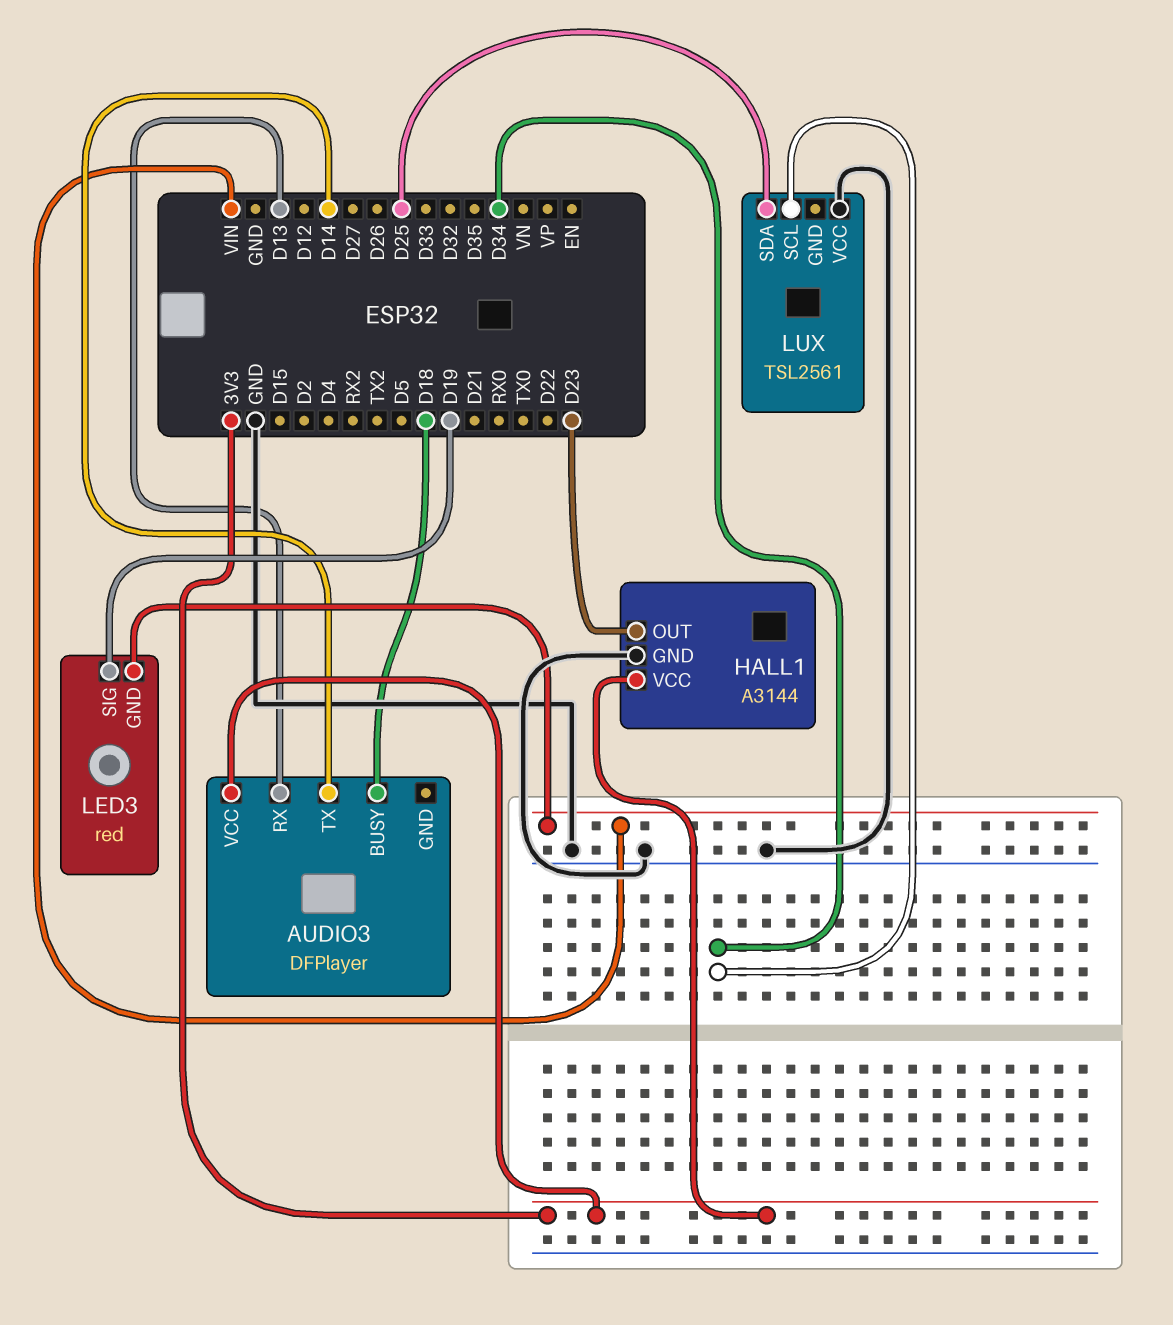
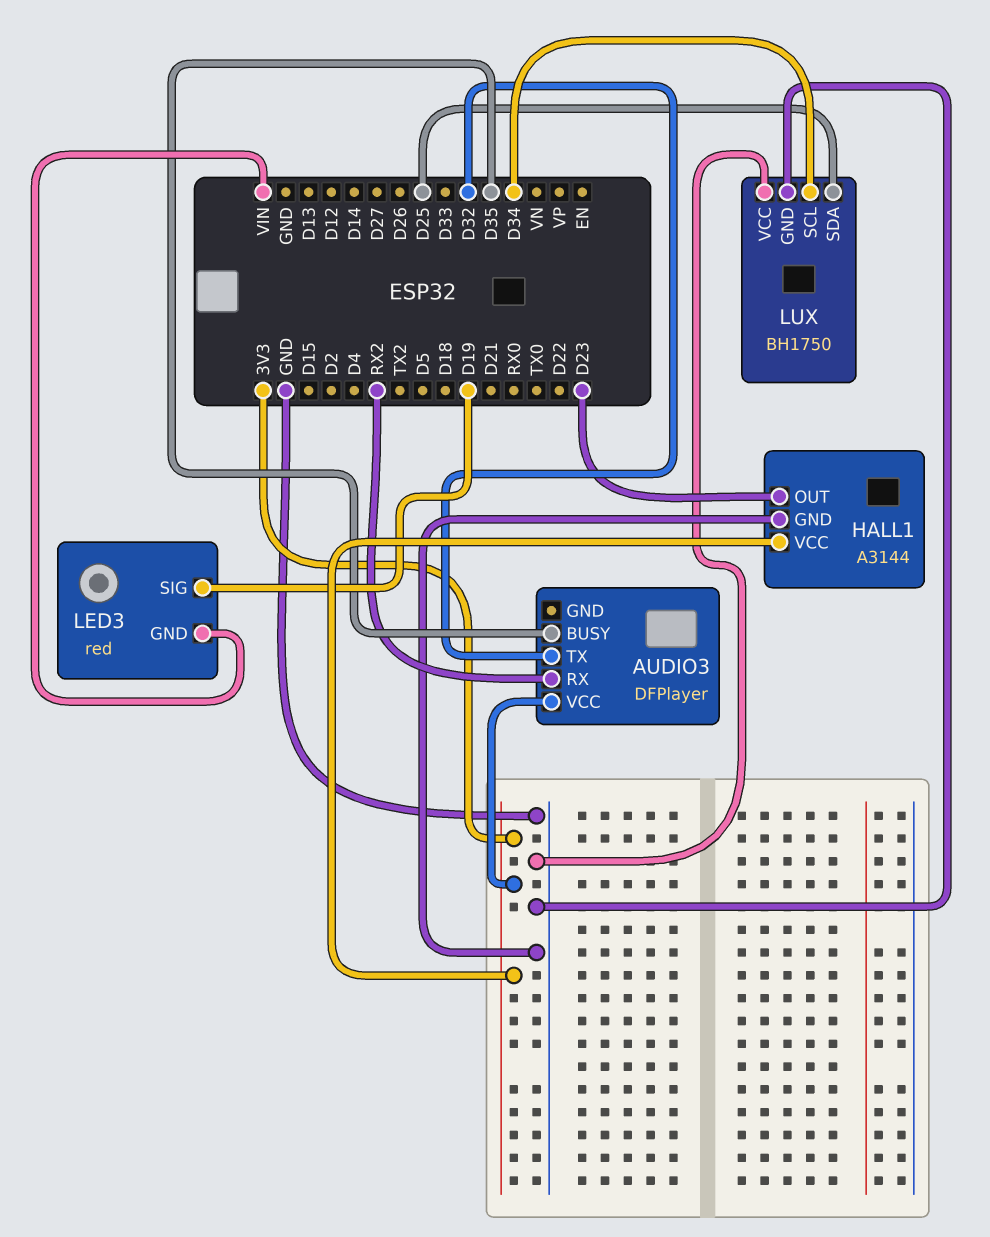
AUDIO3 pin BUSY: D18 -> D35
AUDIO3 pin RX: D13 -> RX2
AUDIO3 pin TX: D14 -> D32
LUX: TSL2561 -> BH1750
LUX pin GND: none -> GND

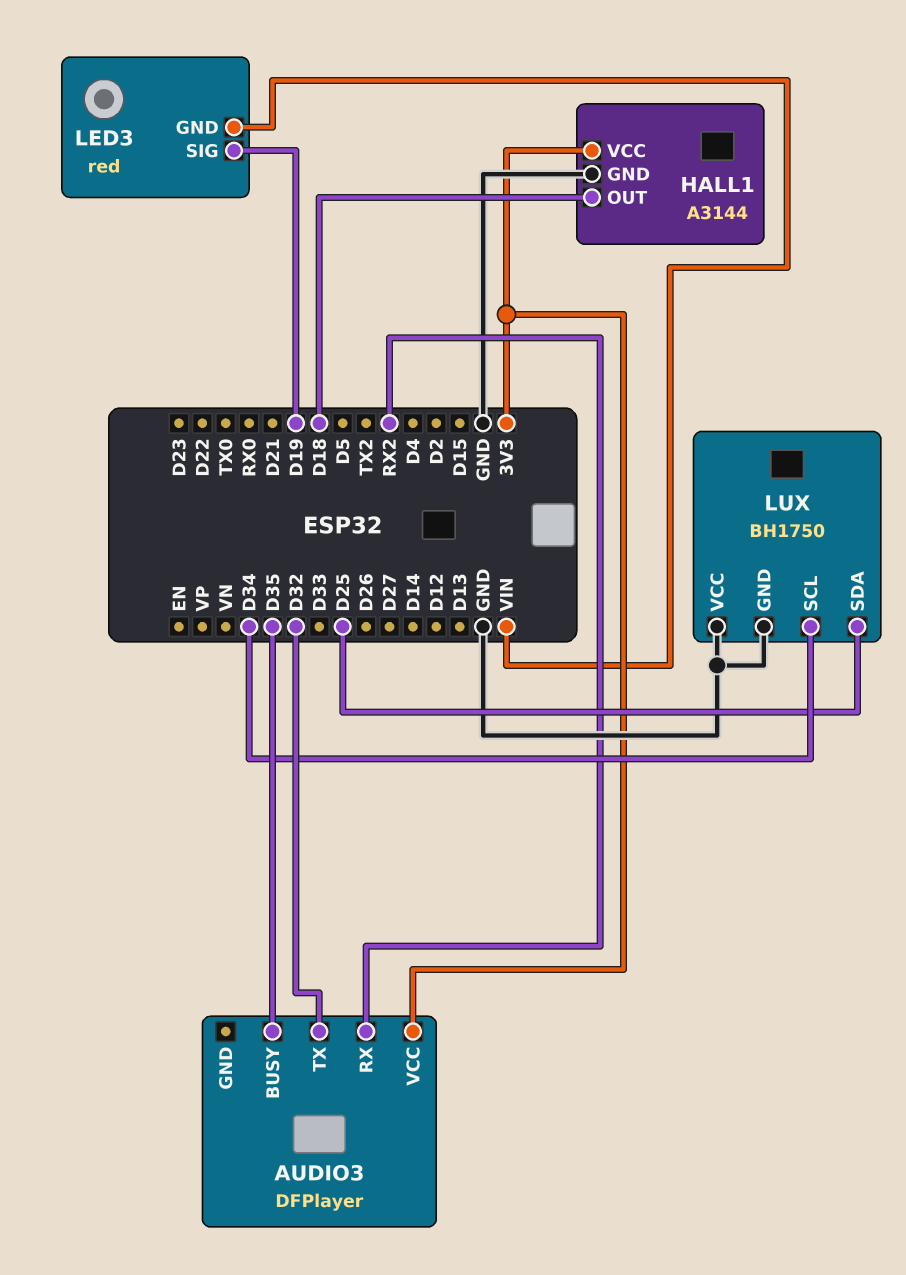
HALL1 pin OUT: D23 -> D18

